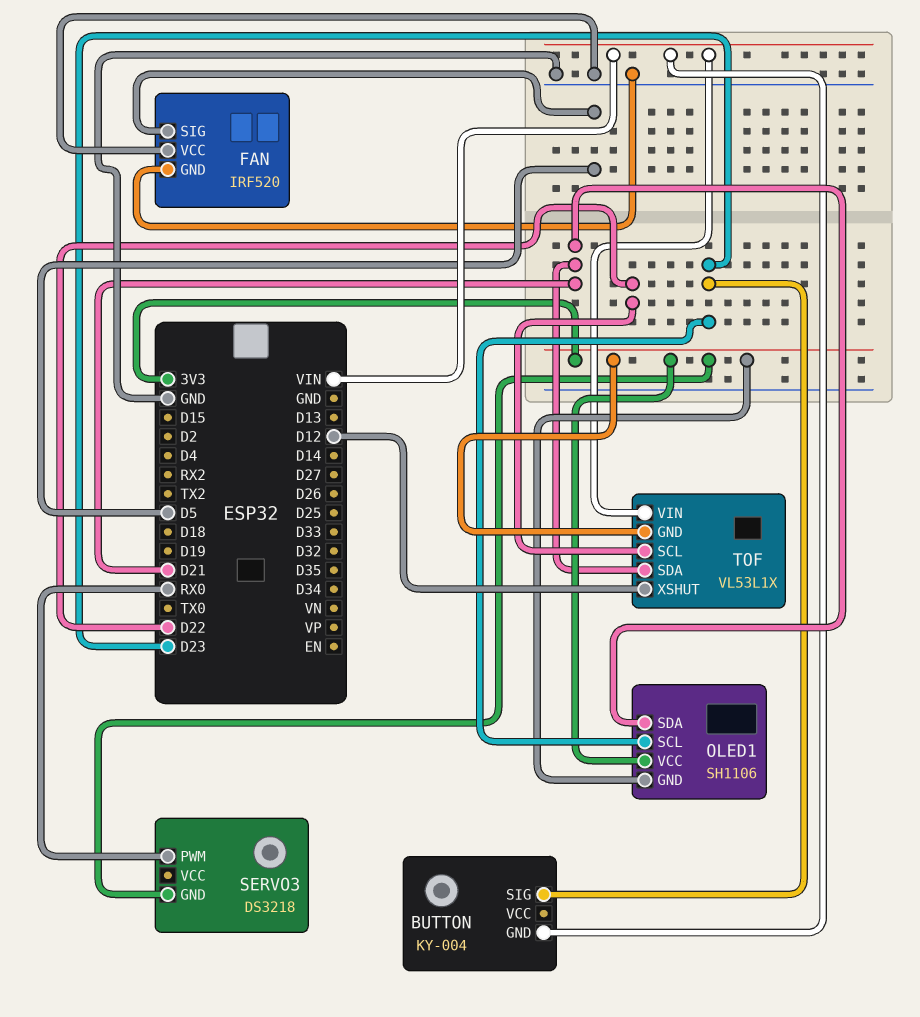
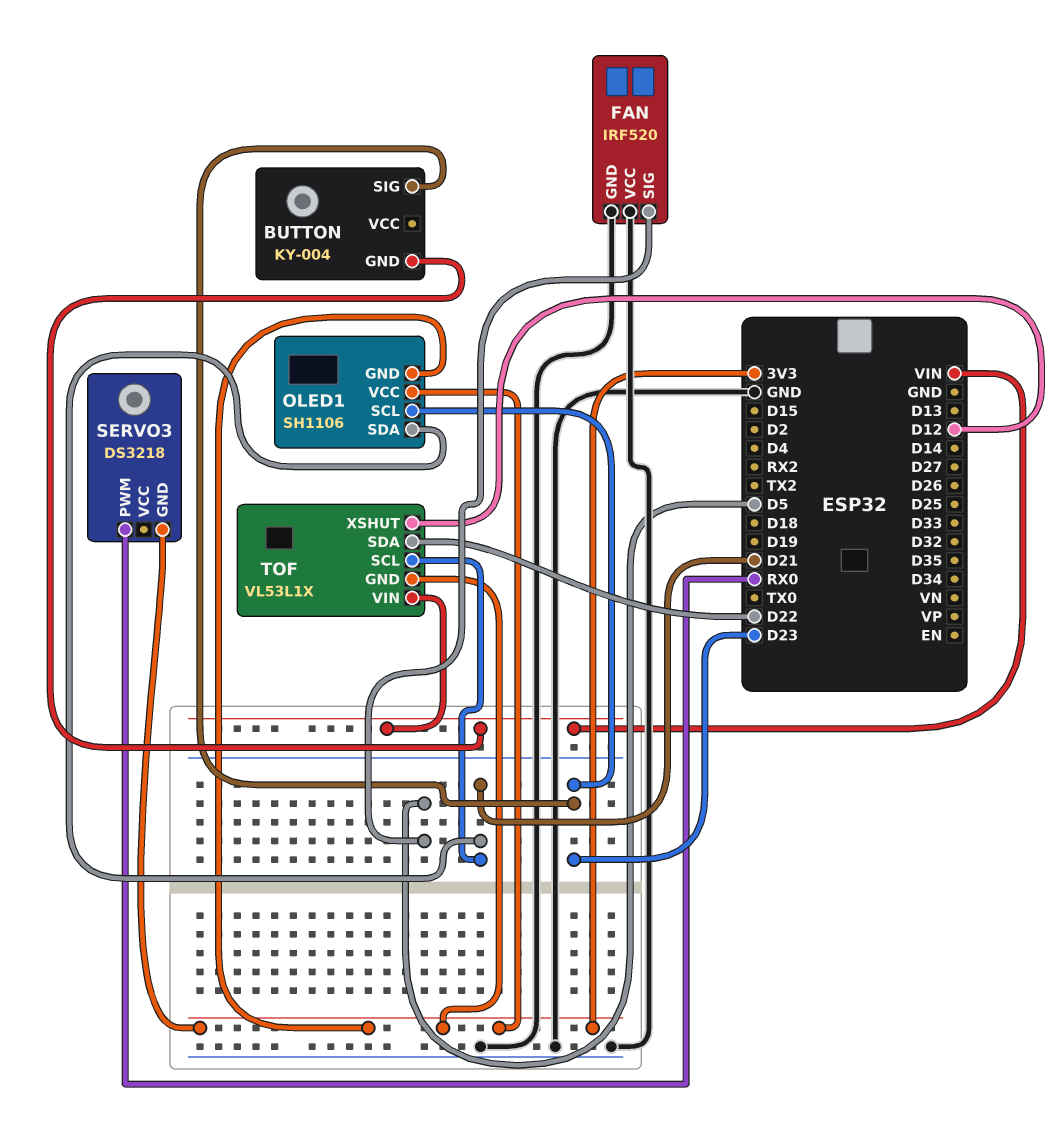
TOF pin SCL: D22 -> D21
TOF pin SDA: D21 -> D22

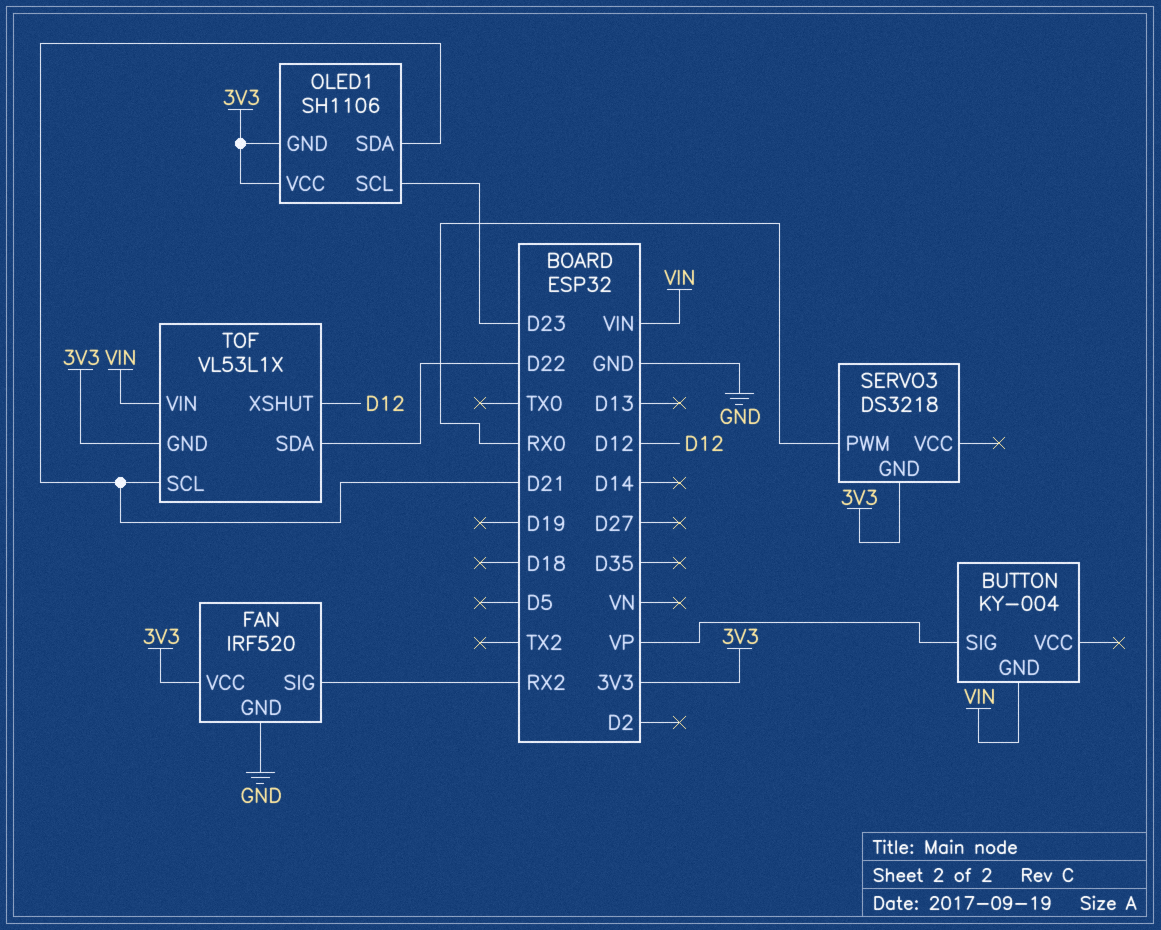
BUTTON pin SIG: D23 -> VP
FAN pin SIG: D5 -> RX2
FAN pin VCC: GND -> 3V3

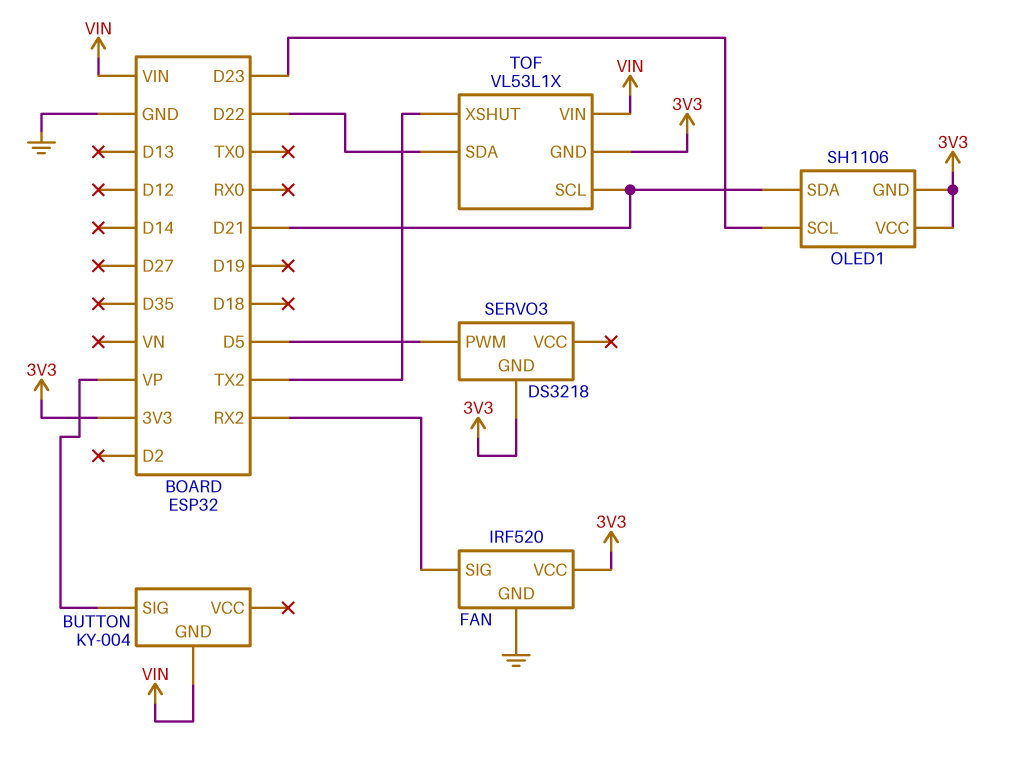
SERVO3 pin PWM: RX0 -> D5
TOF pin XSHUT: D12 -> TX2

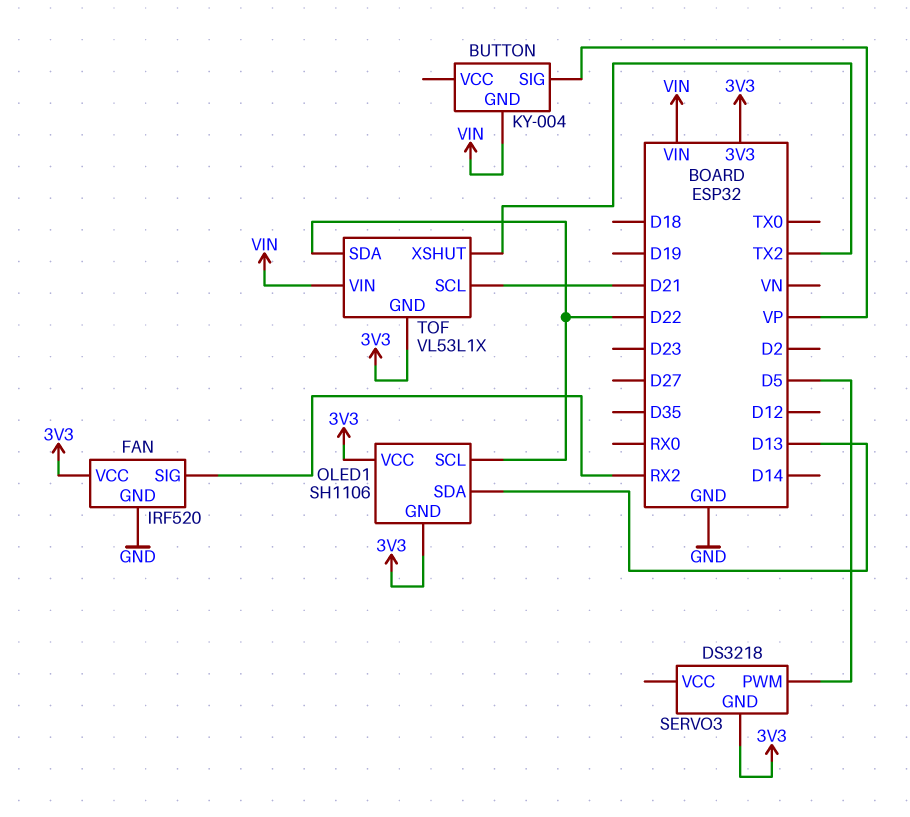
OLED1 pin SCL: D23 -> D22
OLED1 pin SDA: D21 -> D13

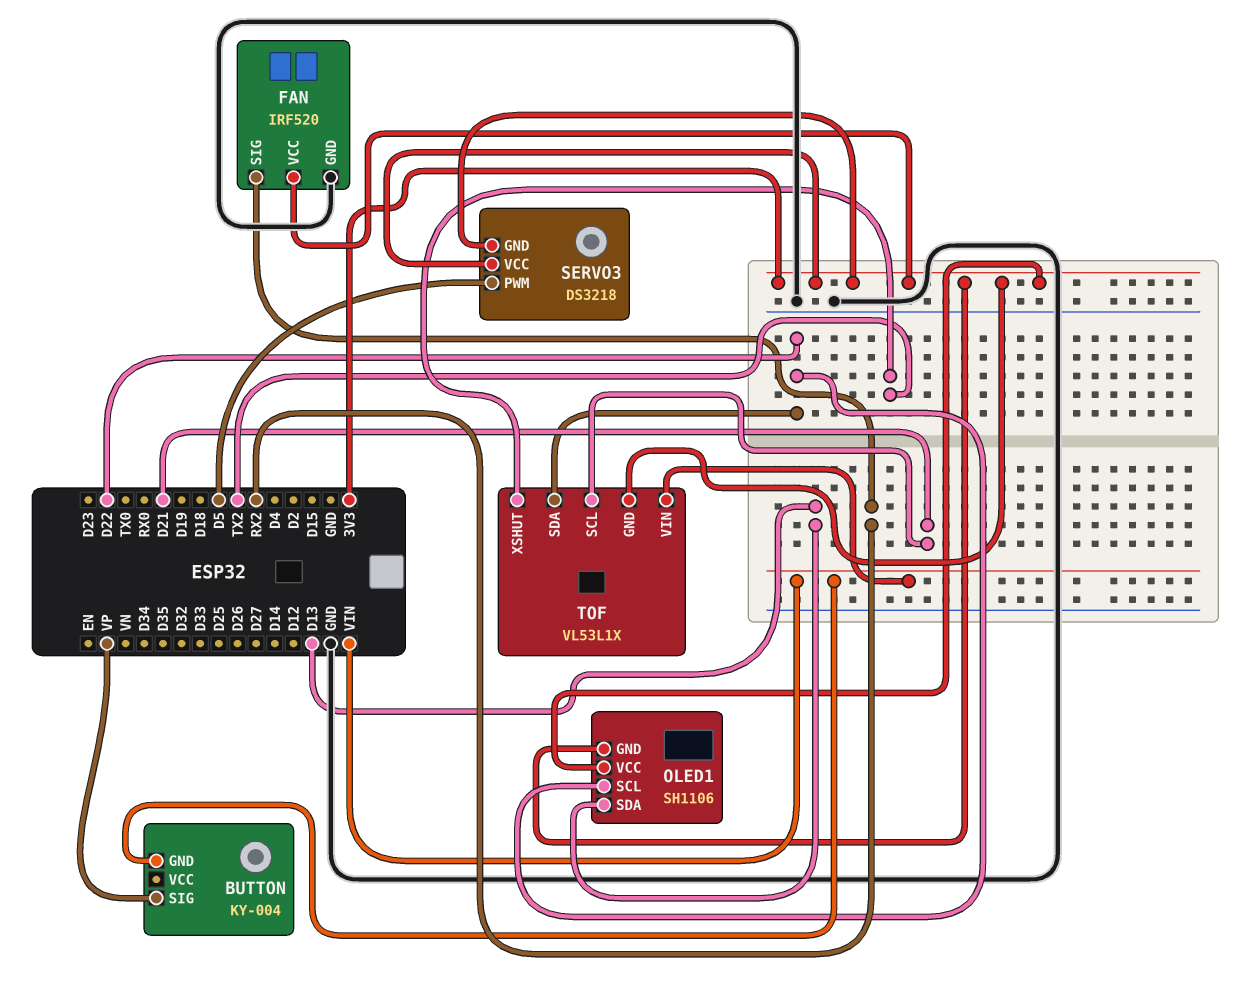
SERVO3 pin VCC: none -> 3V3

